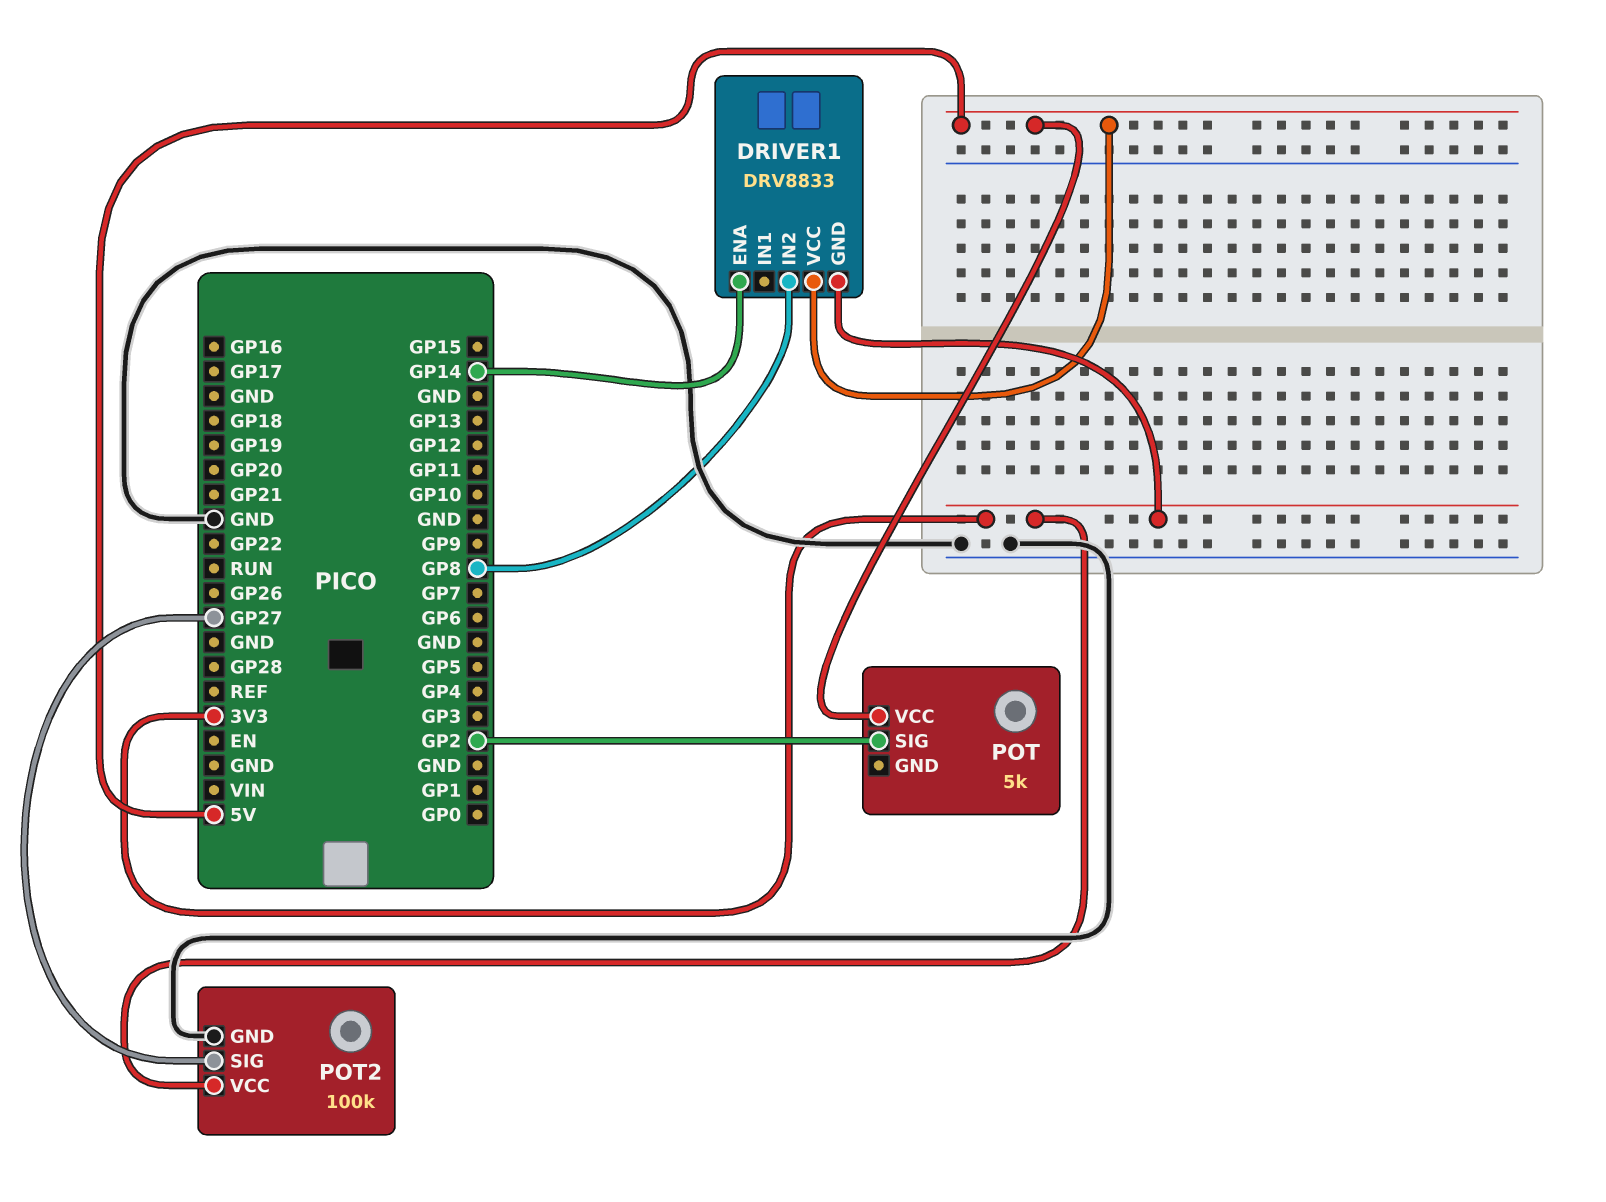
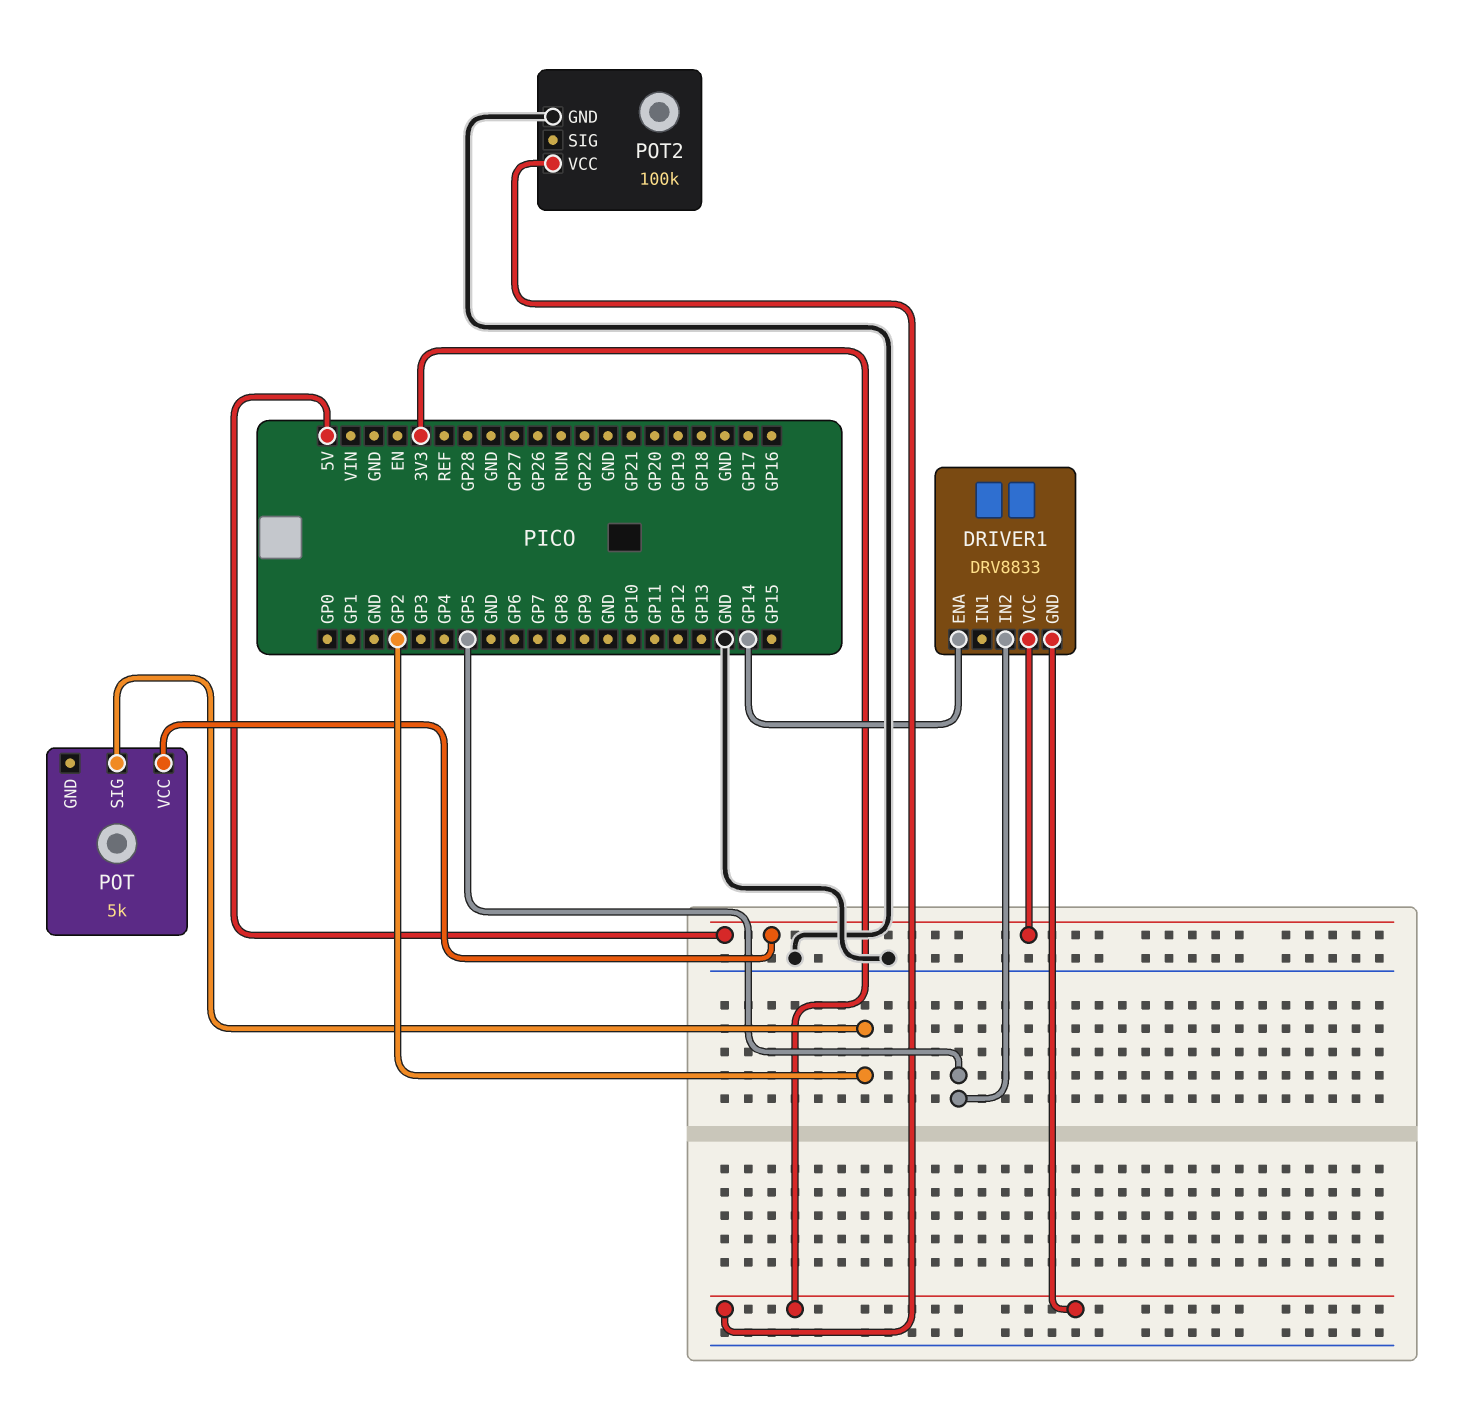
DRIVER1 pin IN2: GP8 -> GP5
POT2 pin SIG: GP27 -> none

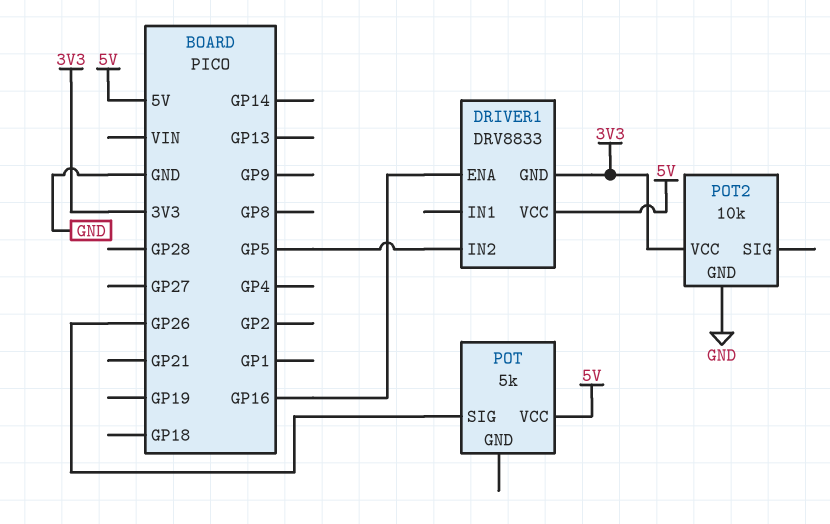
DRIVER1 pin ENA: GP14 -> GP16
POT pin SIG: GP2 -> GP26
POT2: 100k -> 10k

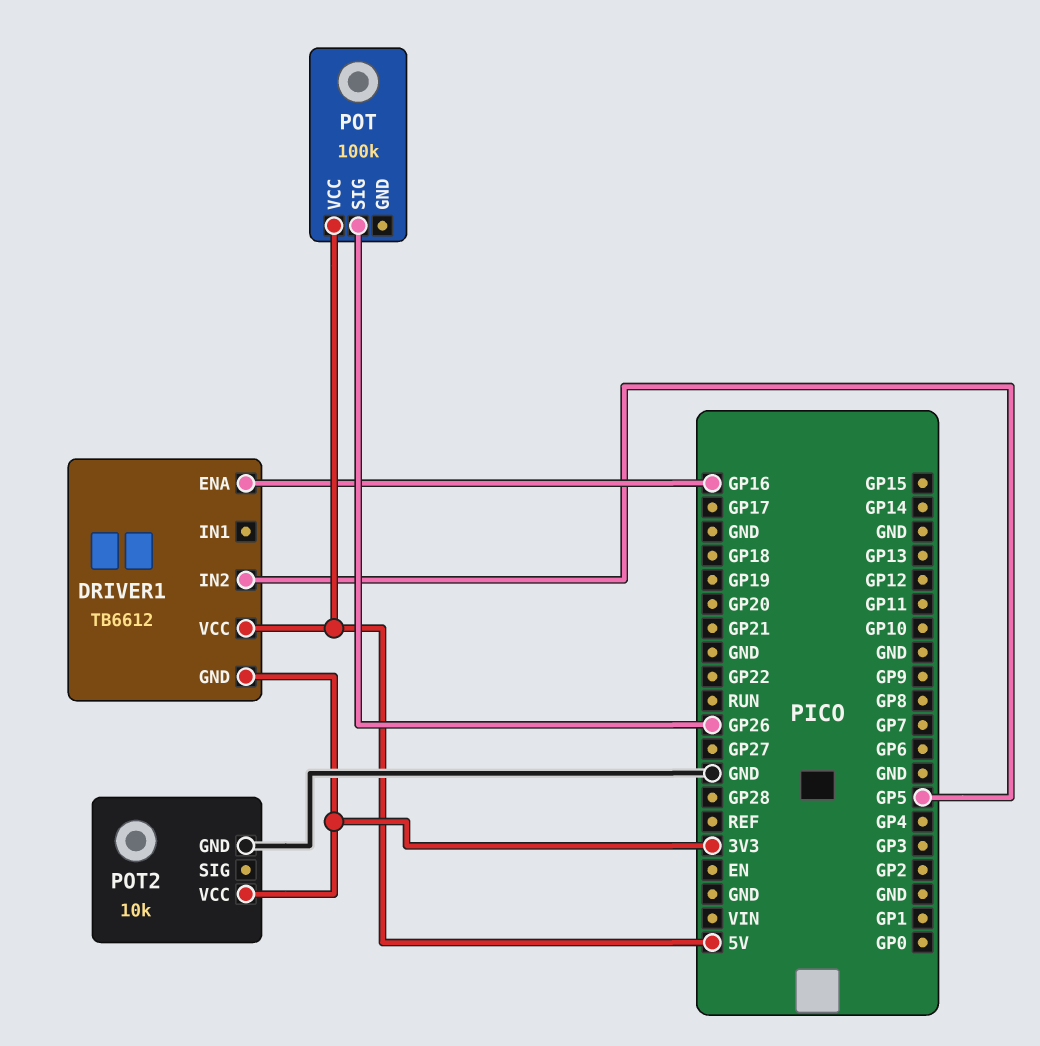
DRIVER1: DRV8833 -> TB6612
POT: 5k -> 100k

